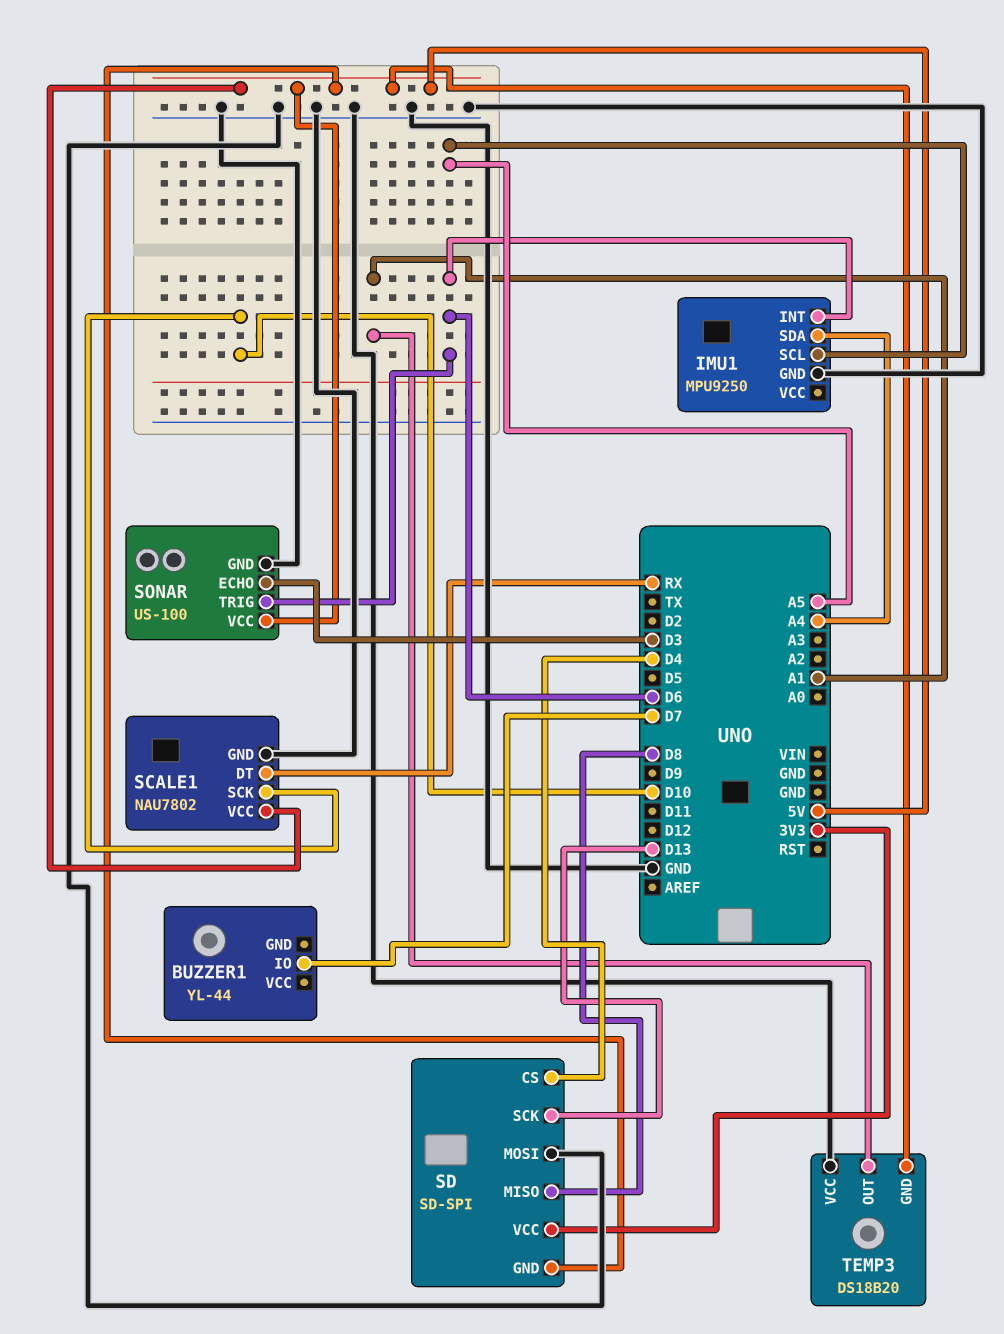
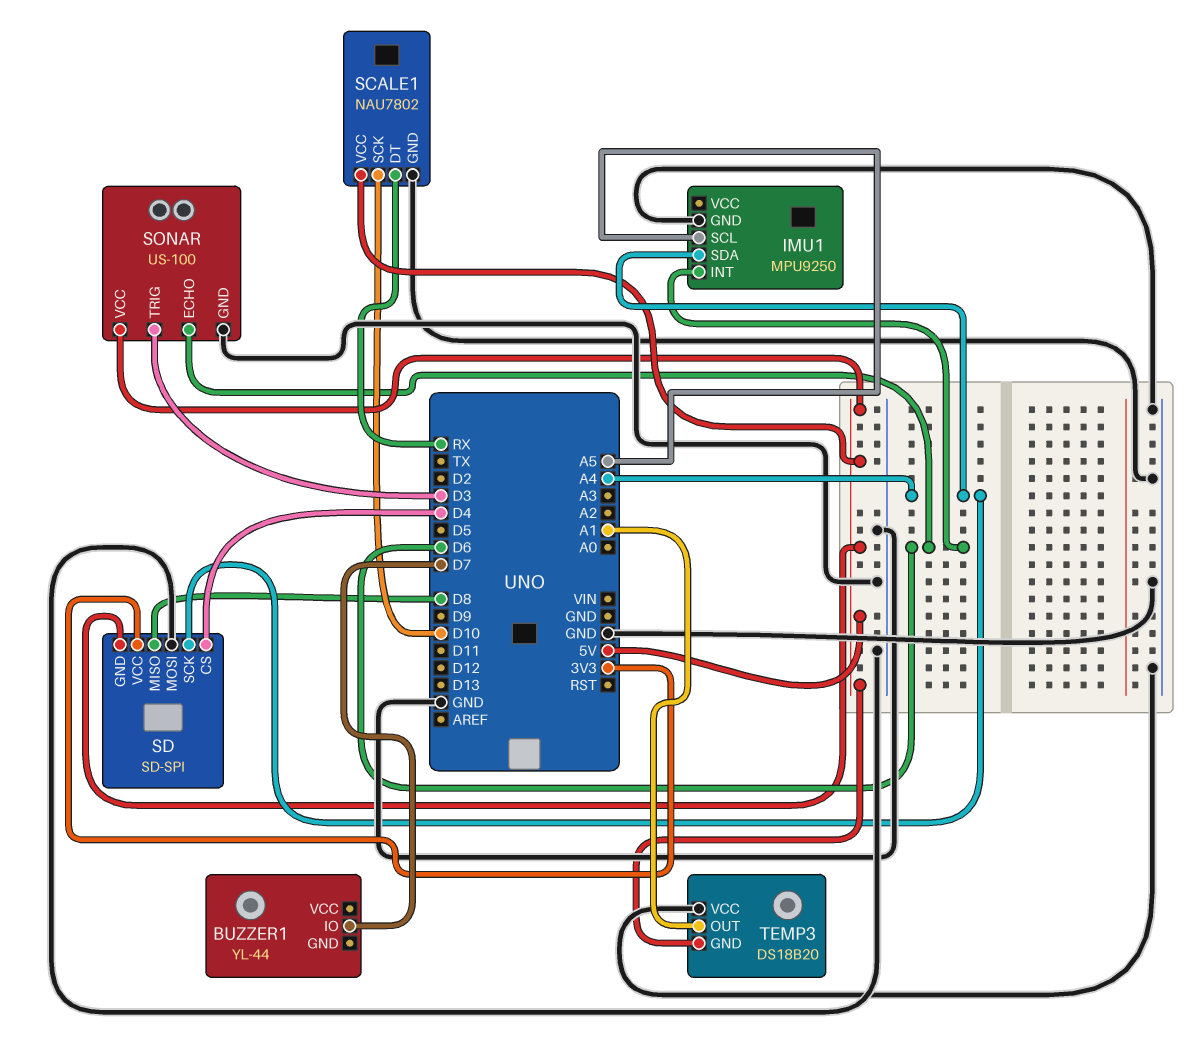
SD pin SCK: D13 -> A4
SONAR pin ECHO: D3 -> D6
SONAR pin TRIG: D6 -> D3

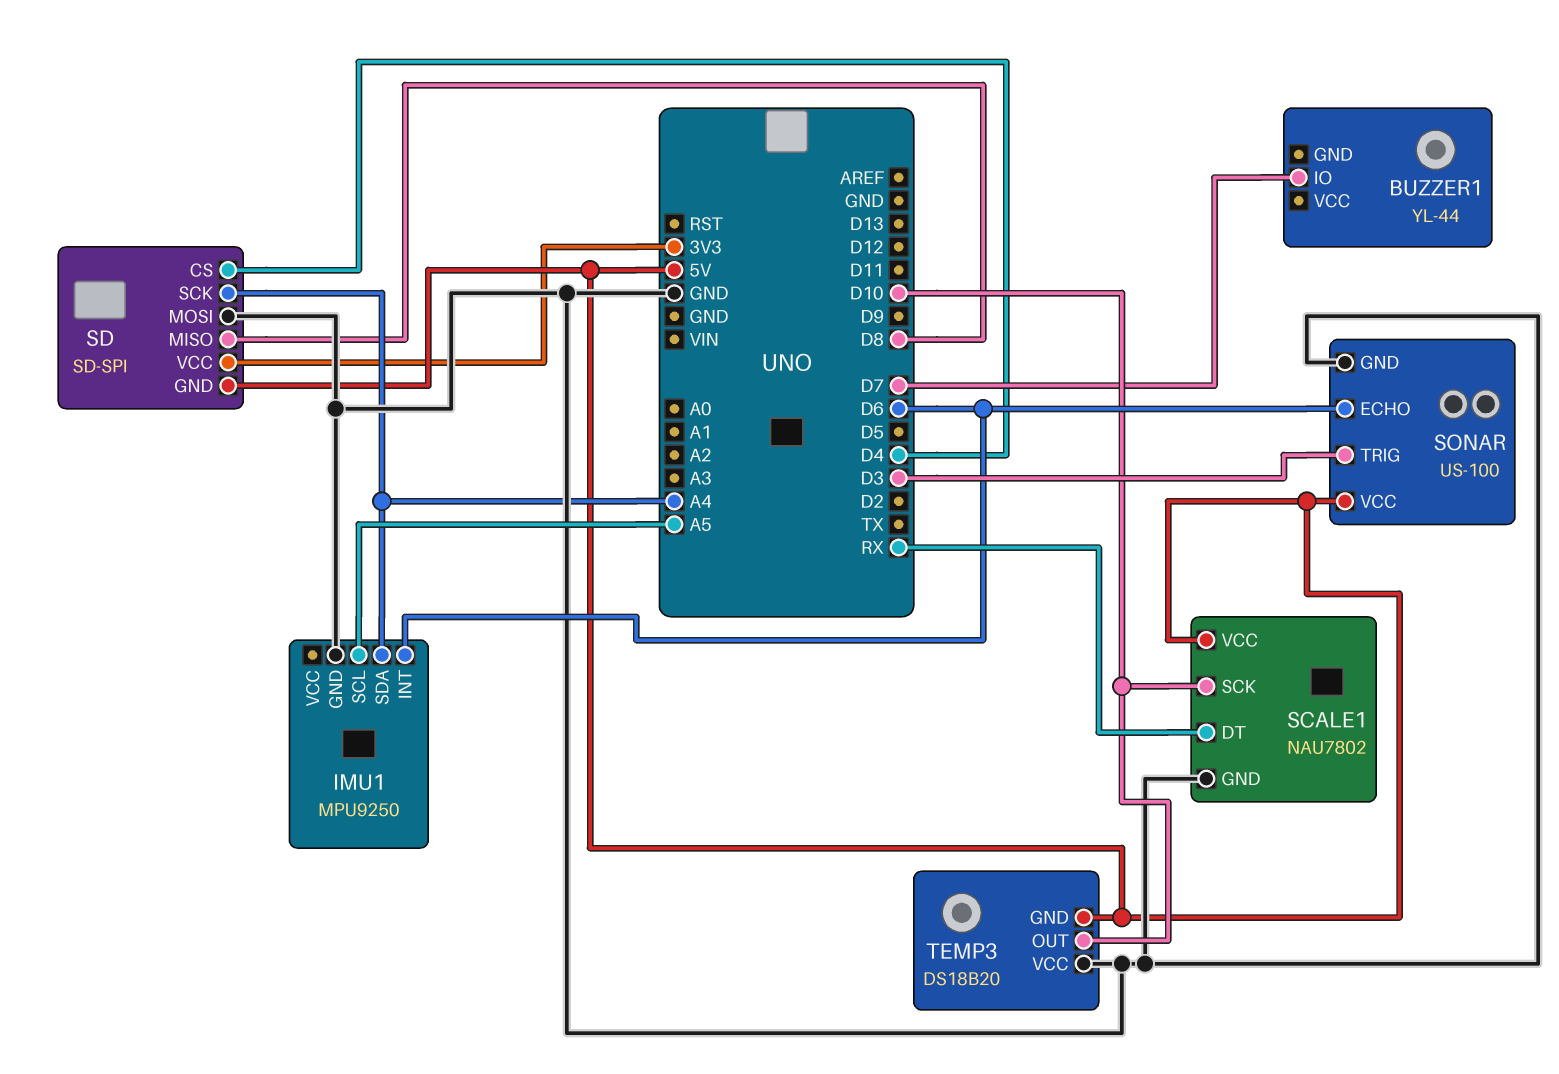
TEMP3 pin OUT: A1 -> D10

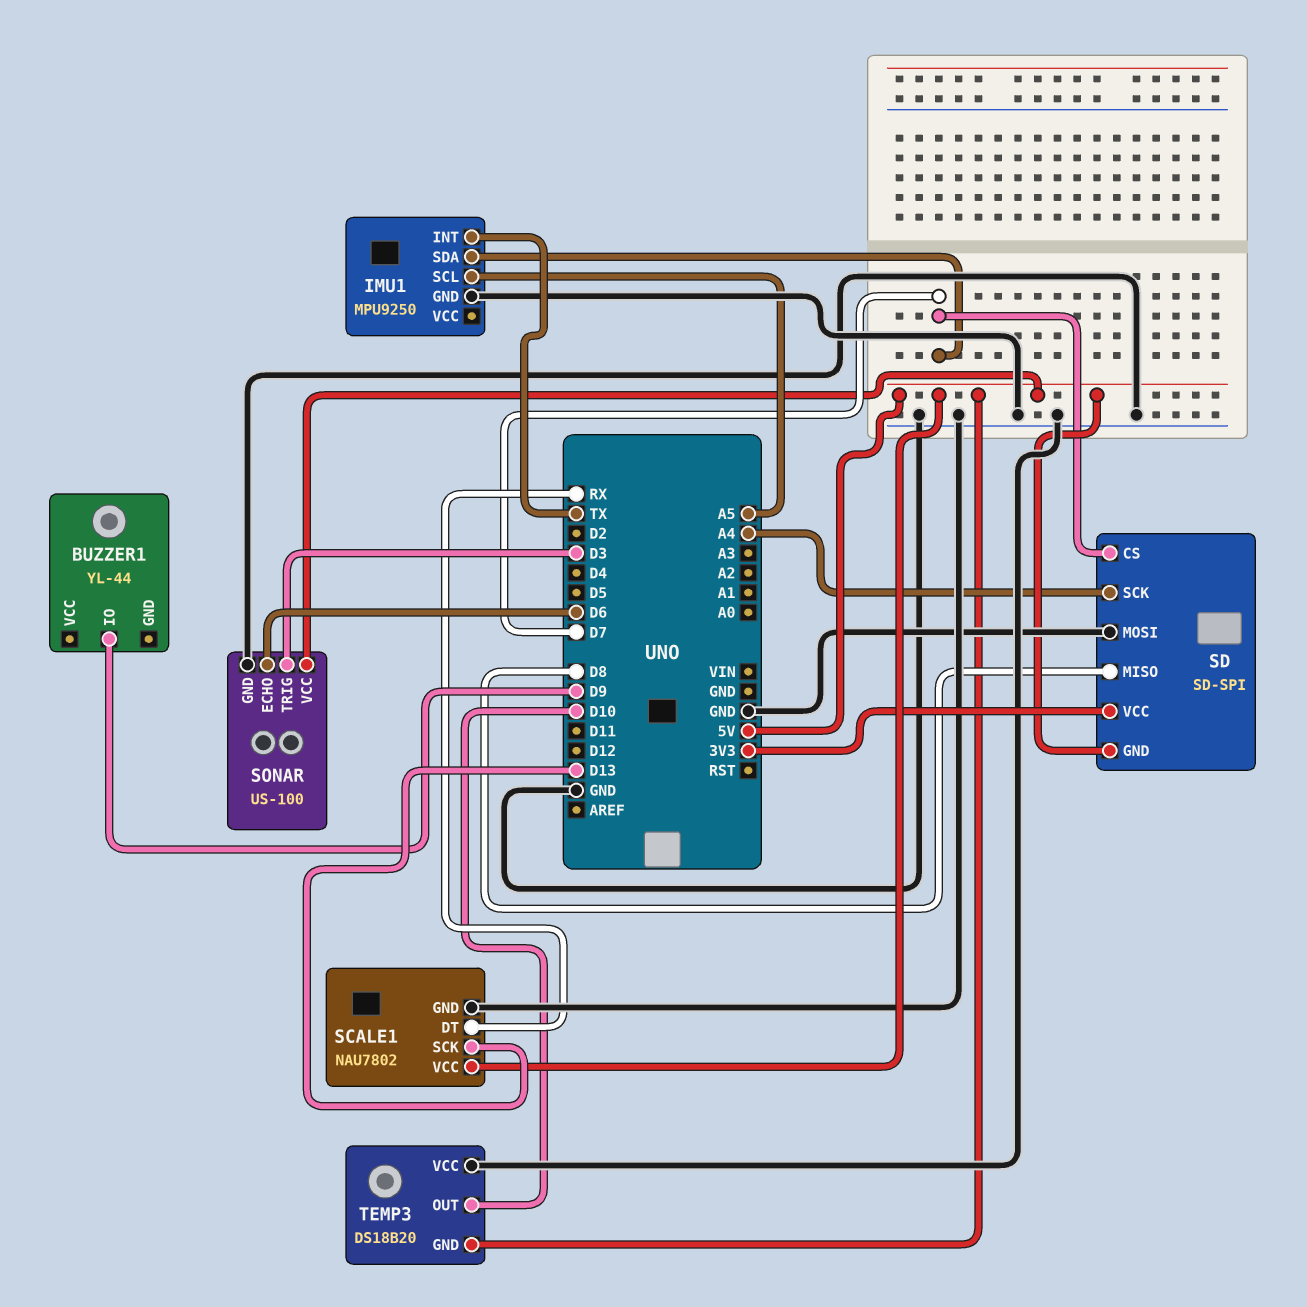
BUZZER1 pin IO: D7 -> D9
IMU1 pin INT: D6 -> TX
IMU1 pin SDA: A4 -> D7
SCALE1 pin SCK: D10 -> D13
SD pin CS: D4 -> D7

